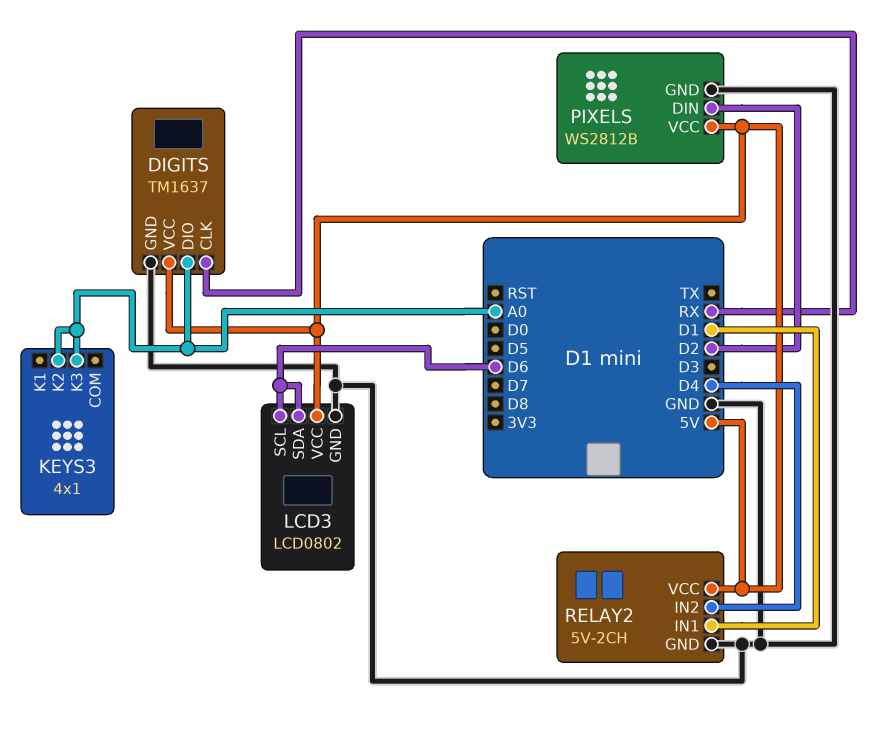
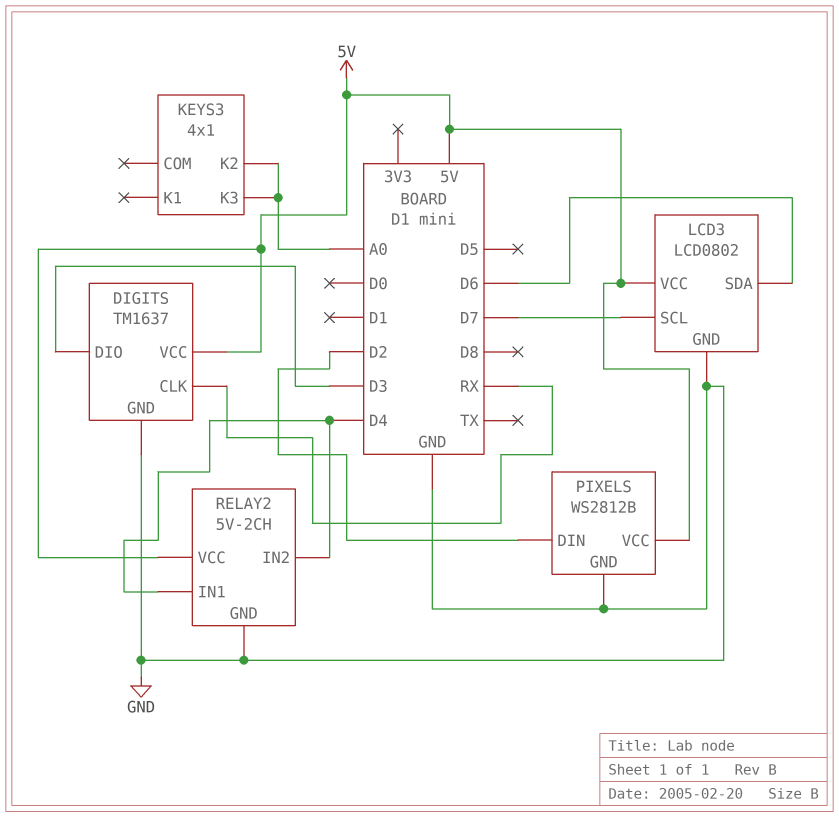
DIGITS pin DIO: A0 -> D3
LCD3 pin SCL: D6 -> D7
RELAY2 pin IN1: D1 -> D4

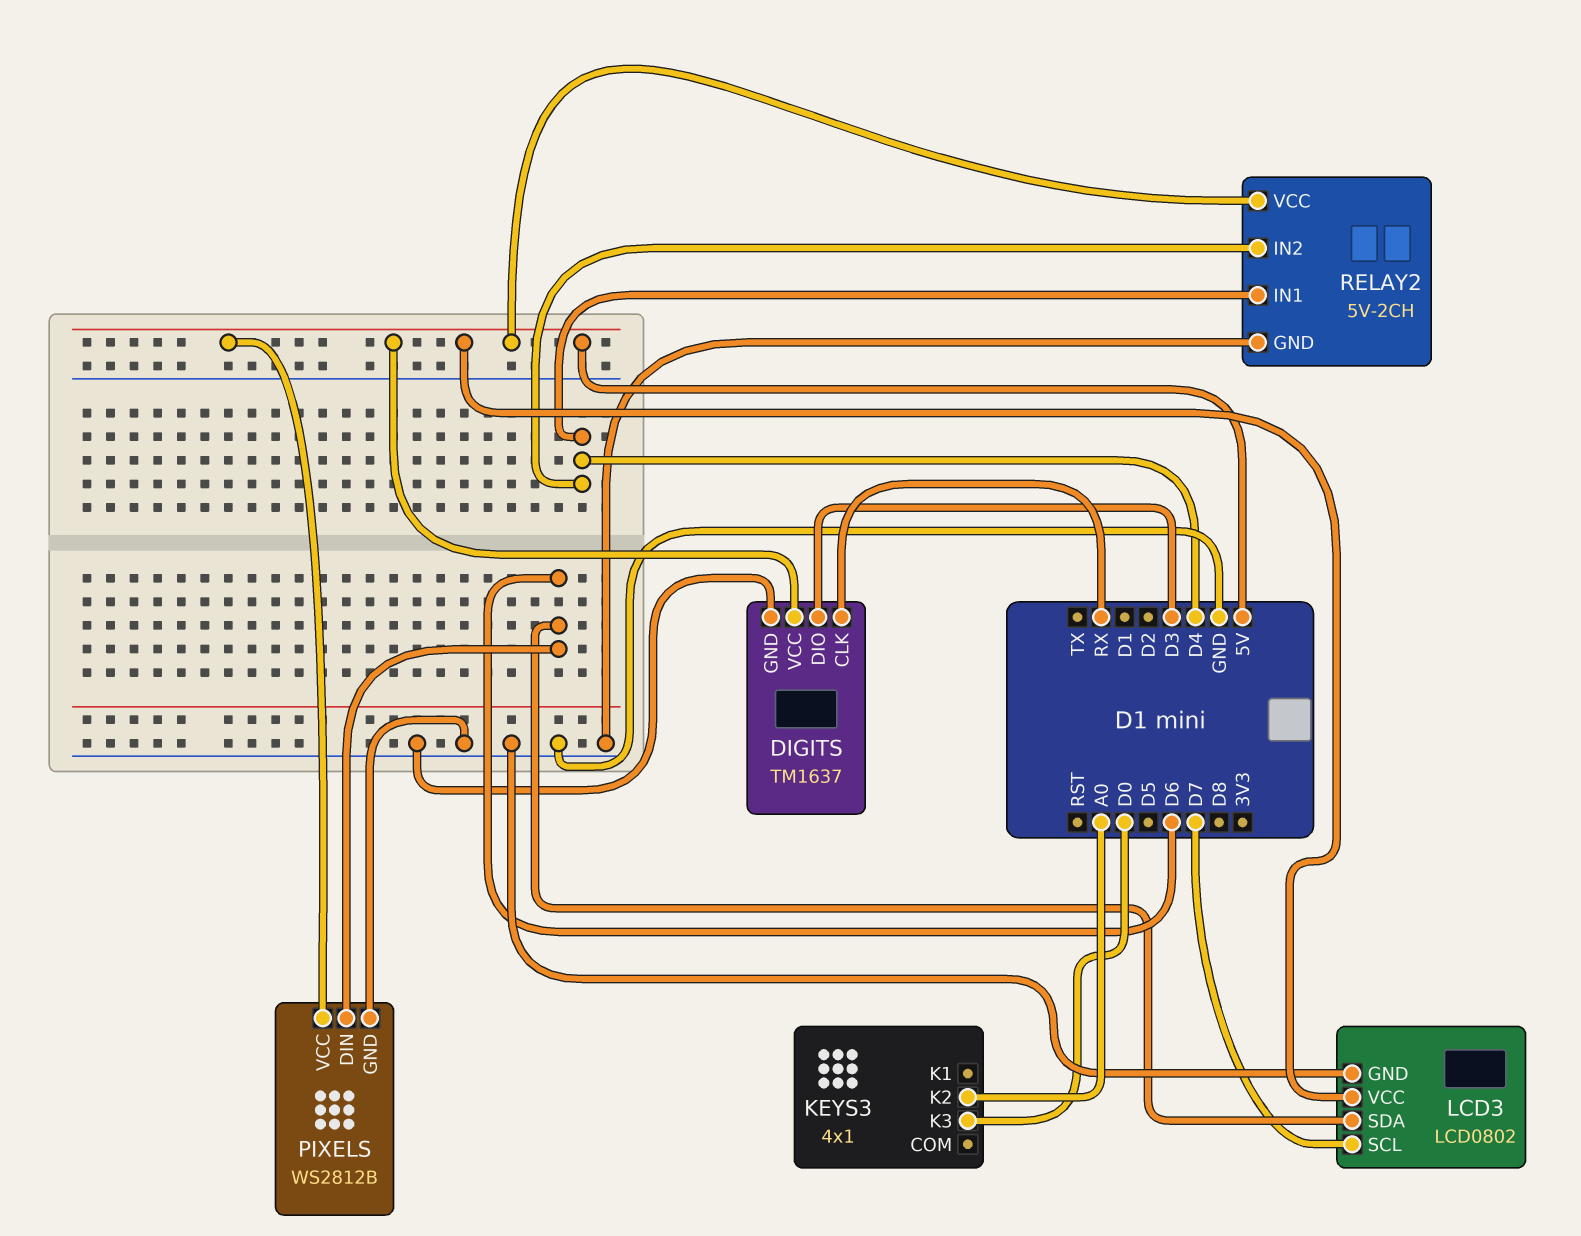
KEYS3 pin K3: A0 -> D0
PIXELS pin DIN: D2 -> D6

